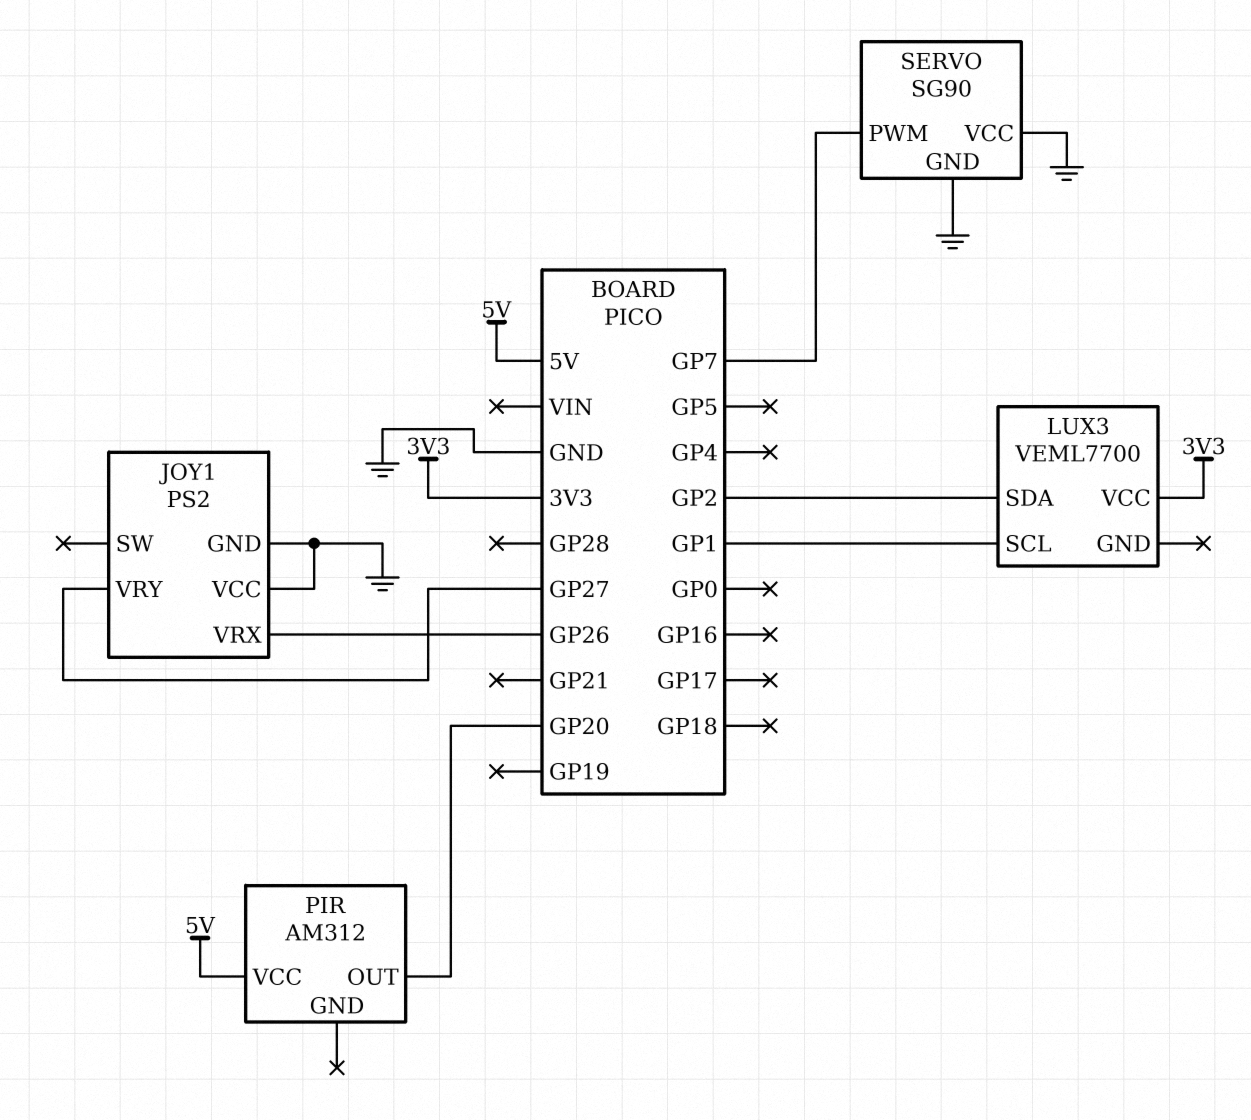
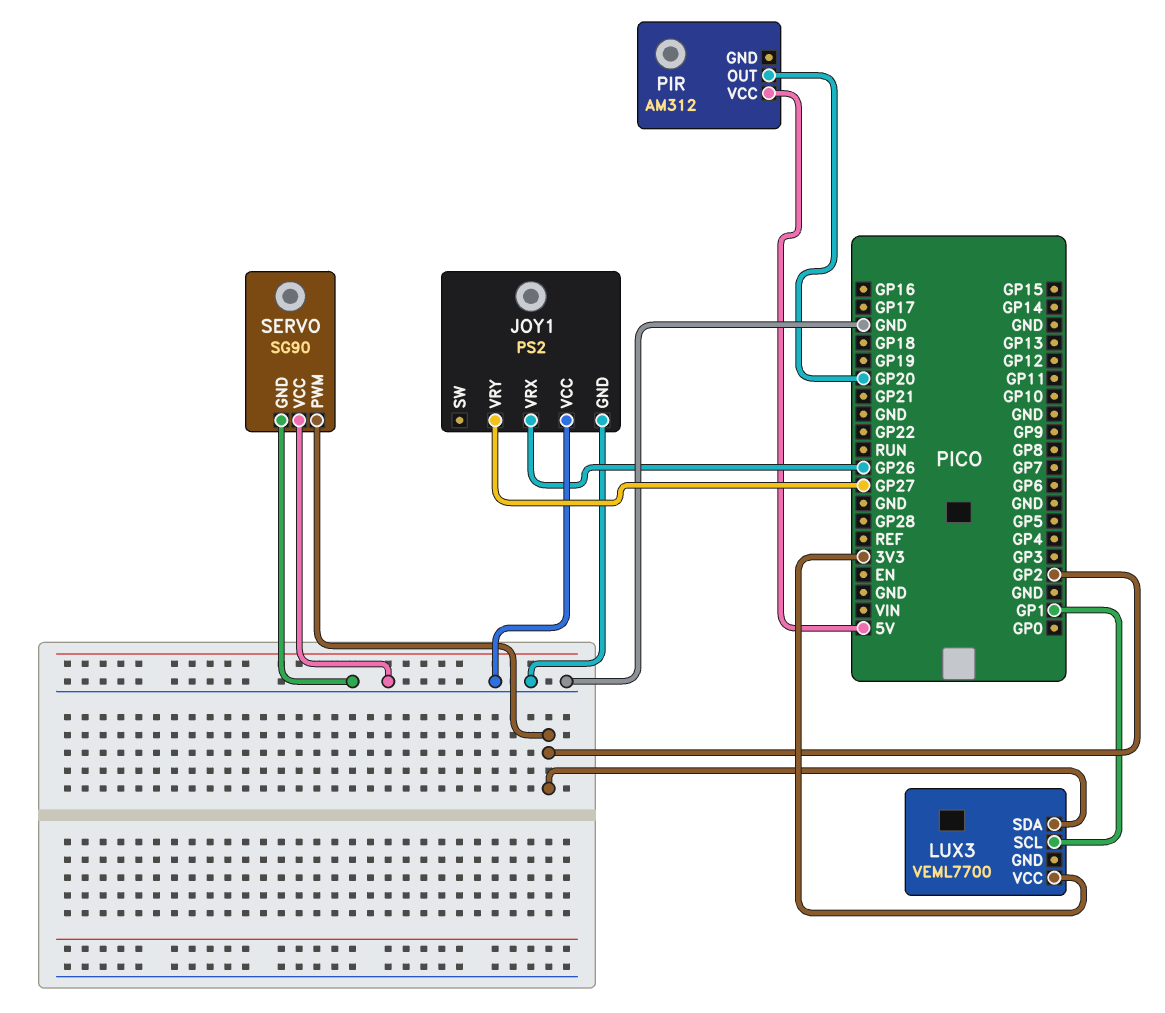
SERVO pin PWM: GP7 -> GP2

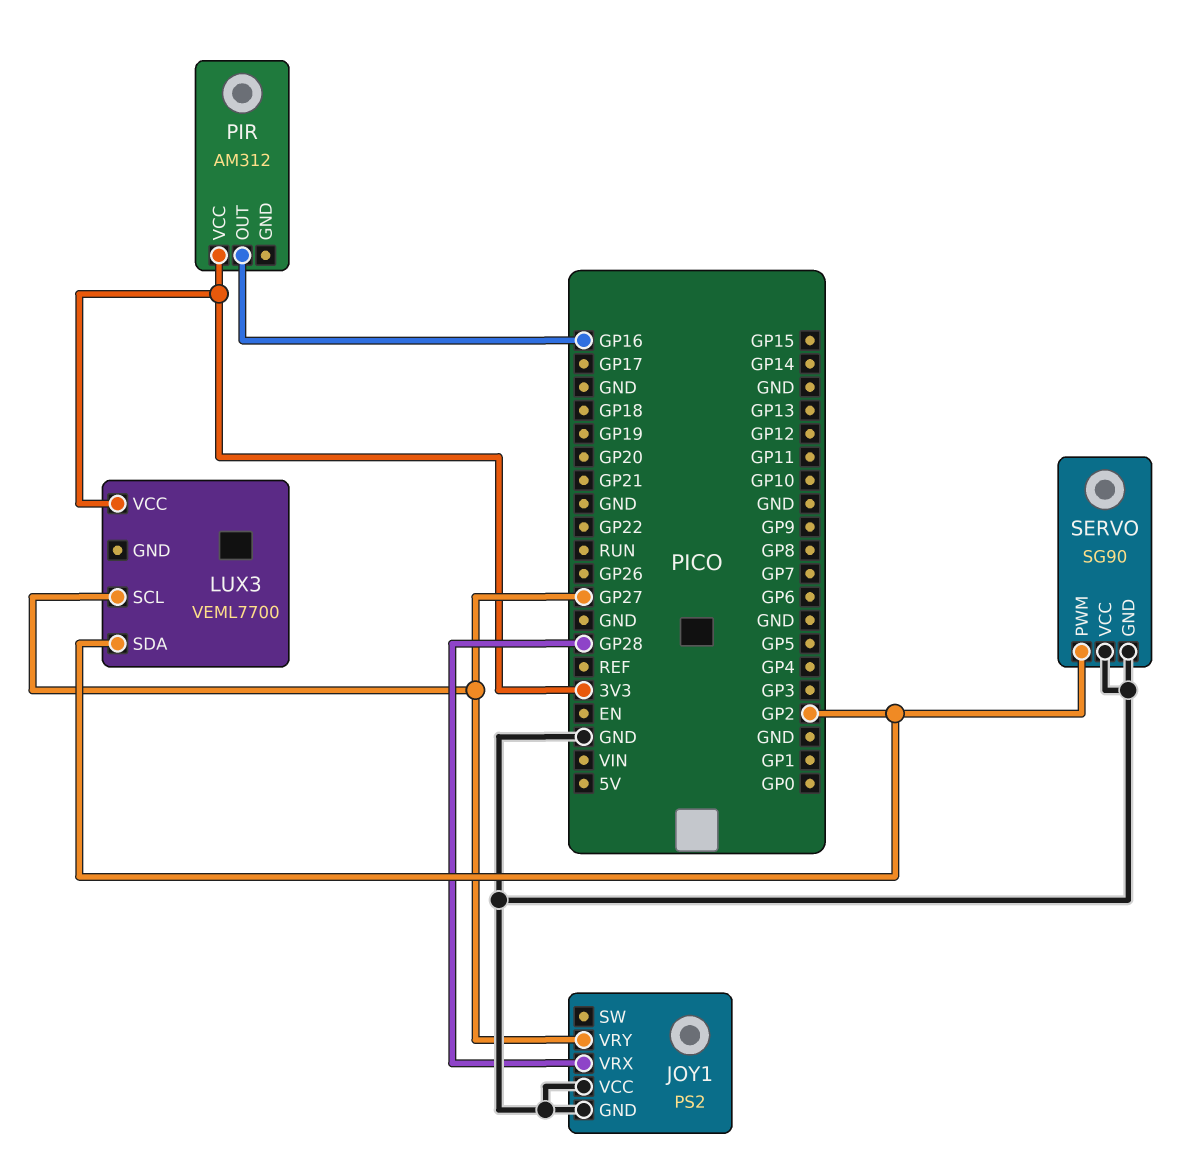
JOY1 pin VRX: GP26 -> GP28
LUX3 pin SCL: GP1 -> GP27
PIR pin OUT: GP20 -> GP16
PIR pin VCC: 5V -> 3V3

